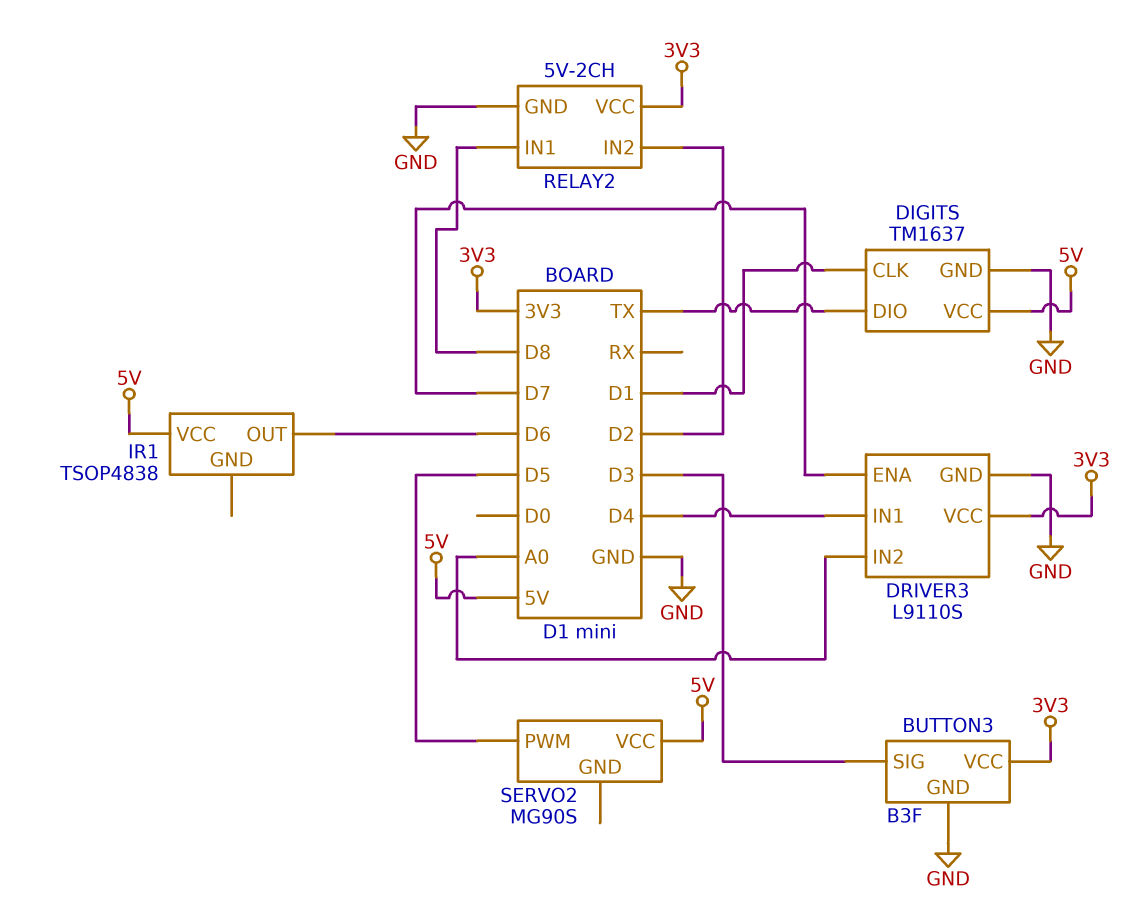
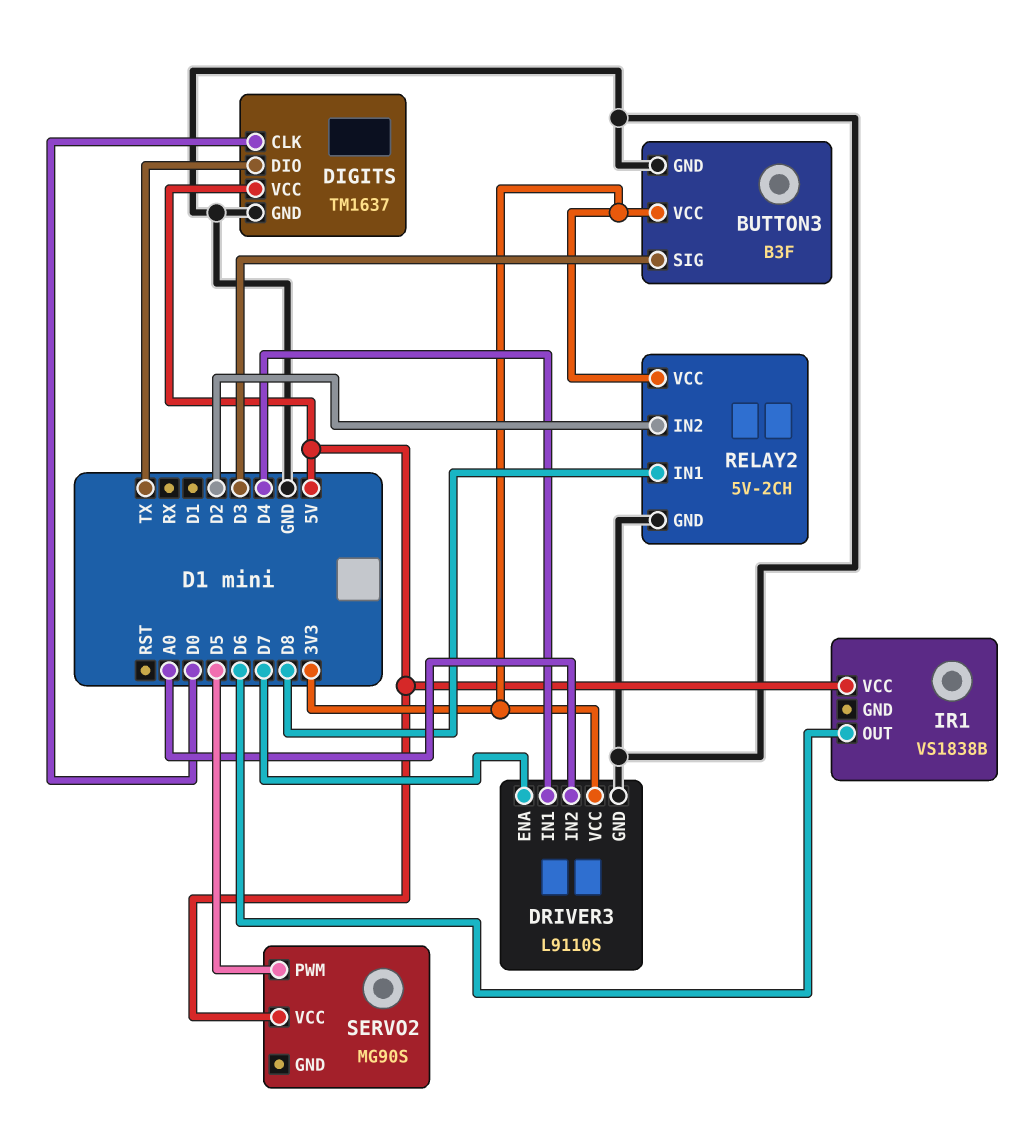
DIGITS pin CLK: D1 -> D0
IR1: TSOP4838 -> VS1838B

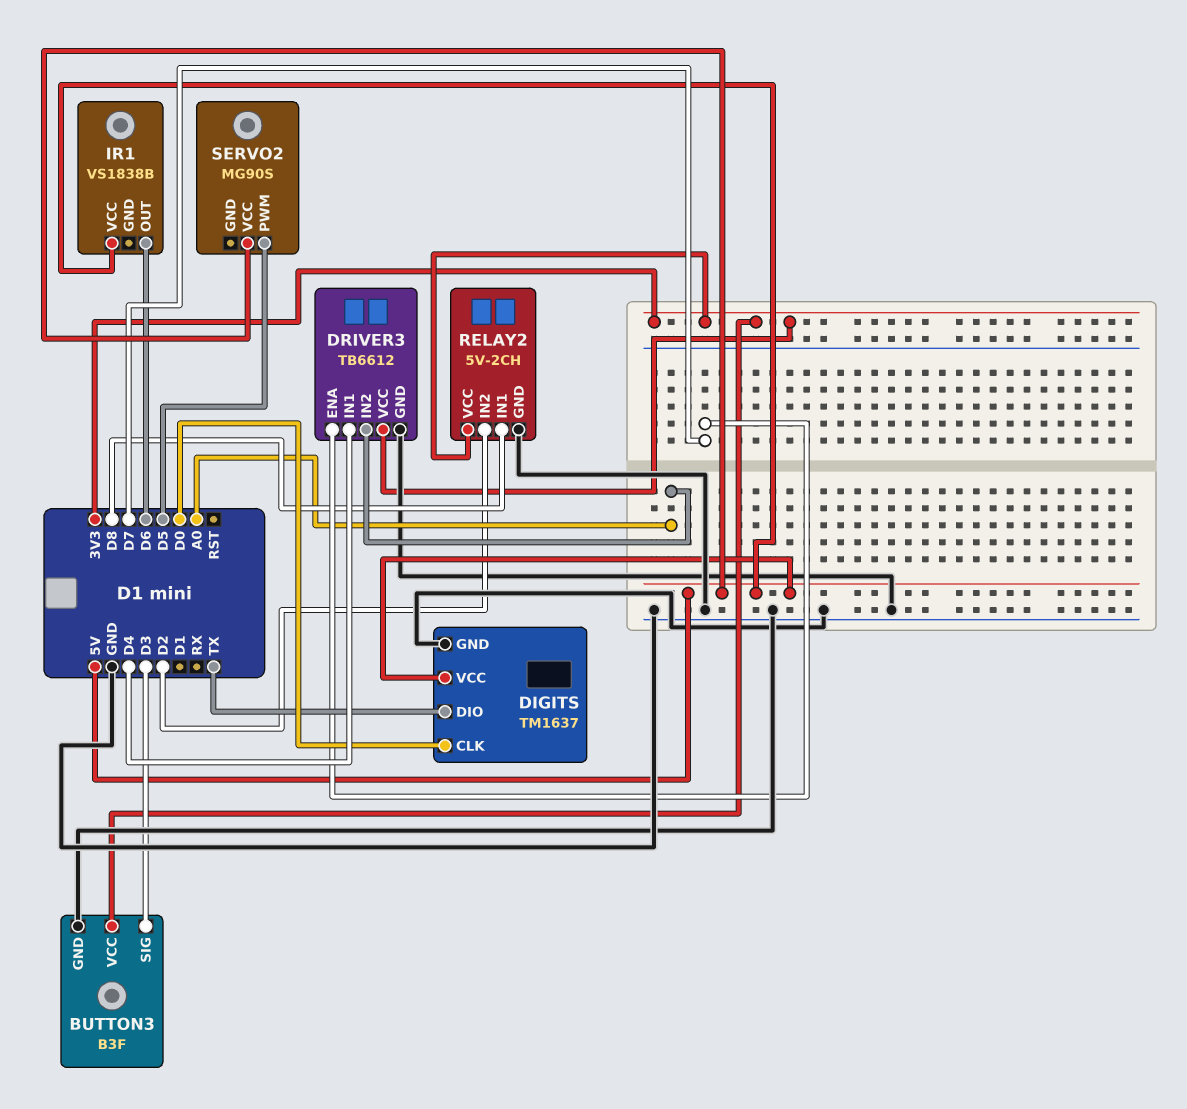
DRIVER3: L9110S -> TB6612

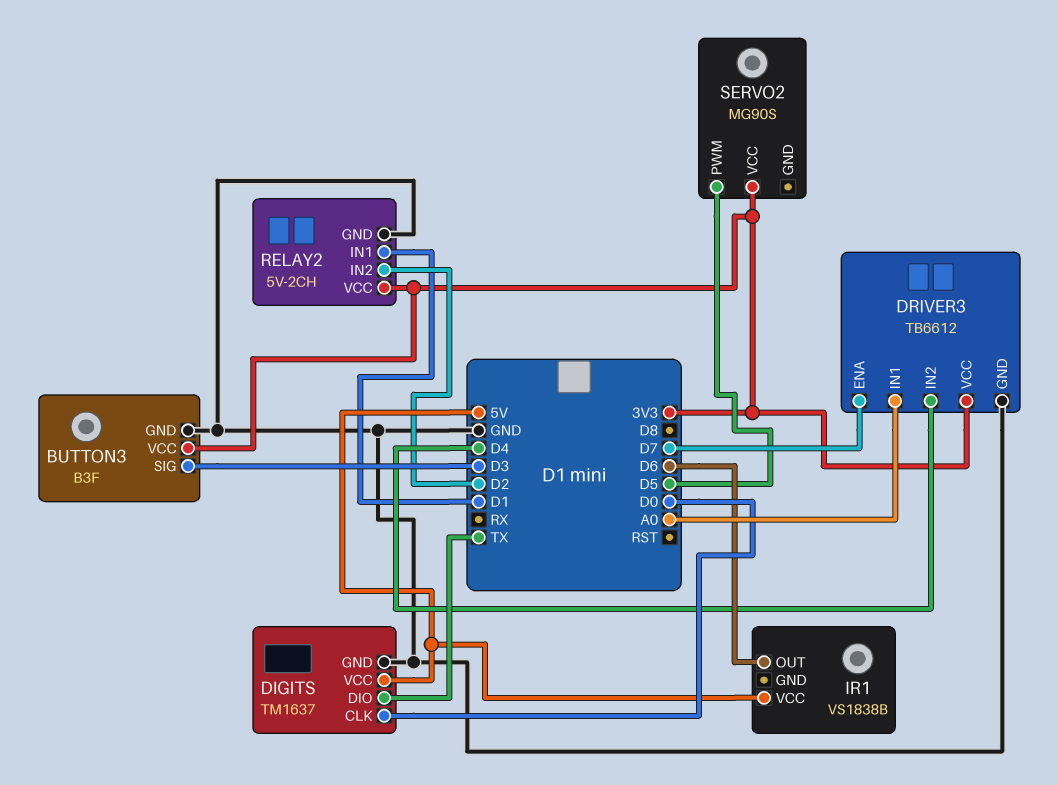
DRIVER3 pin IN1: D4 -> A0
DRIVER3 pin IN2: A0 -> D4
RELAY2 pin IN1: D8 -> D1
SERVO2 pin VCC: 5V -> 3V3

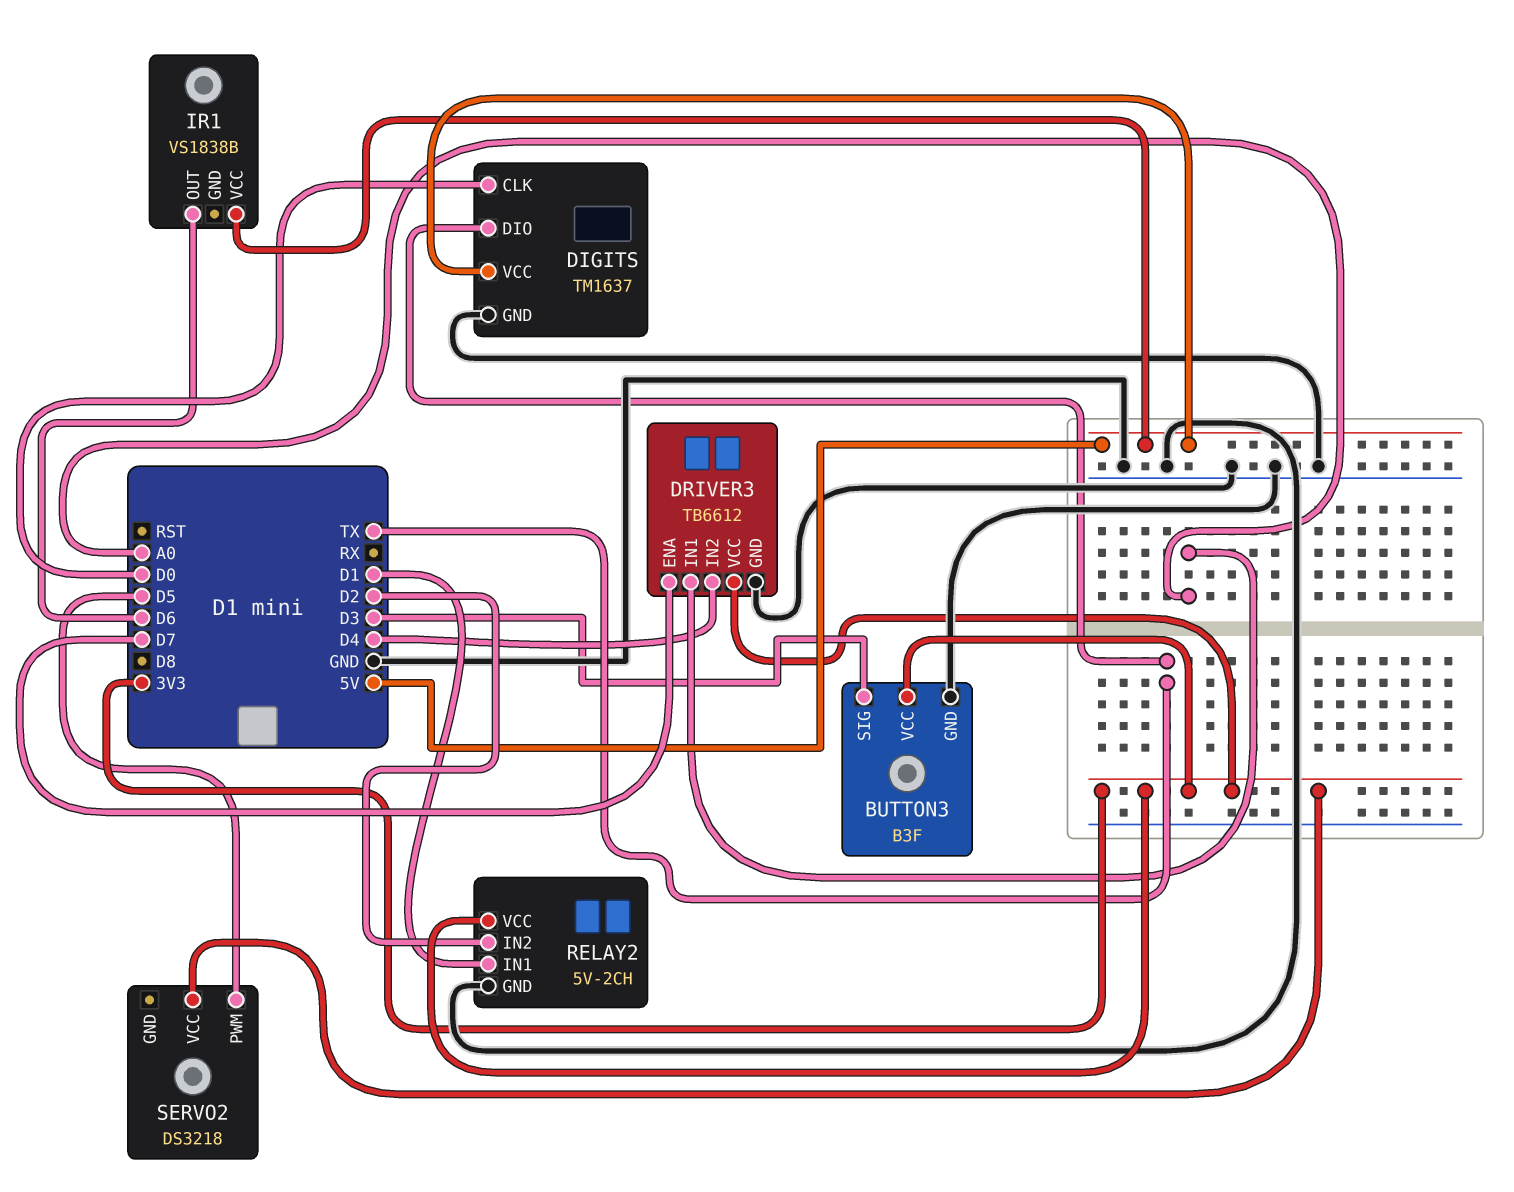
SERVO2: MG90S -> DS3218

